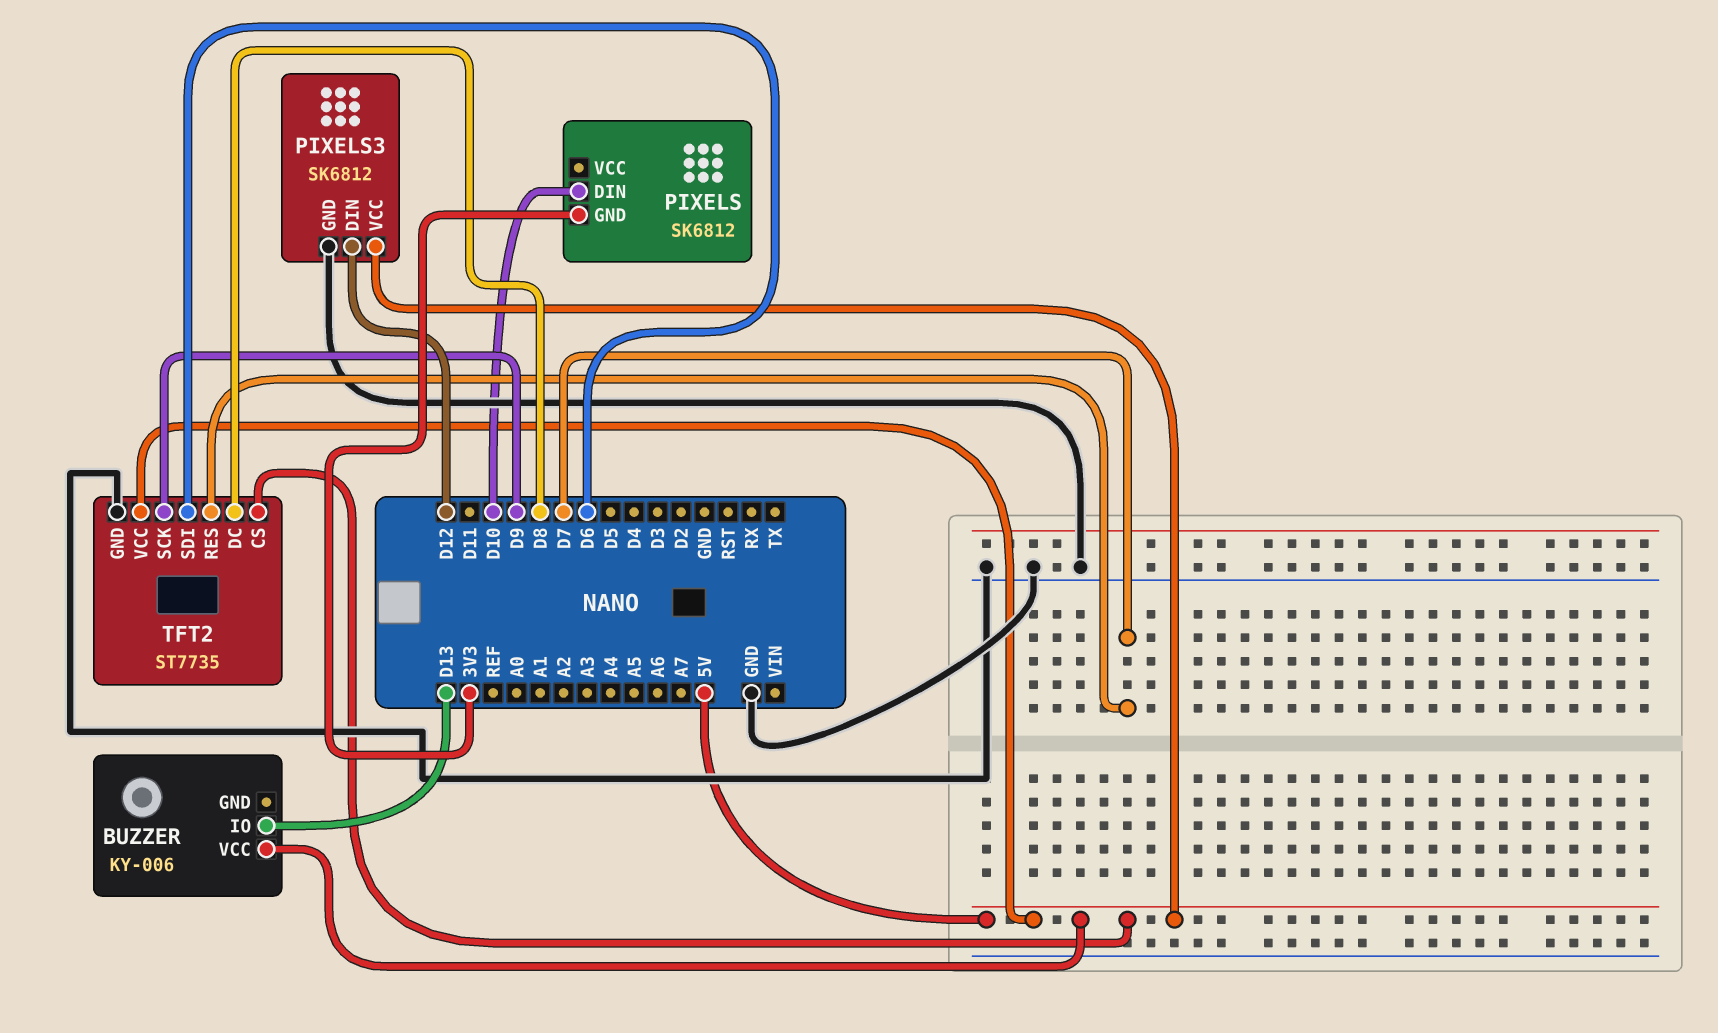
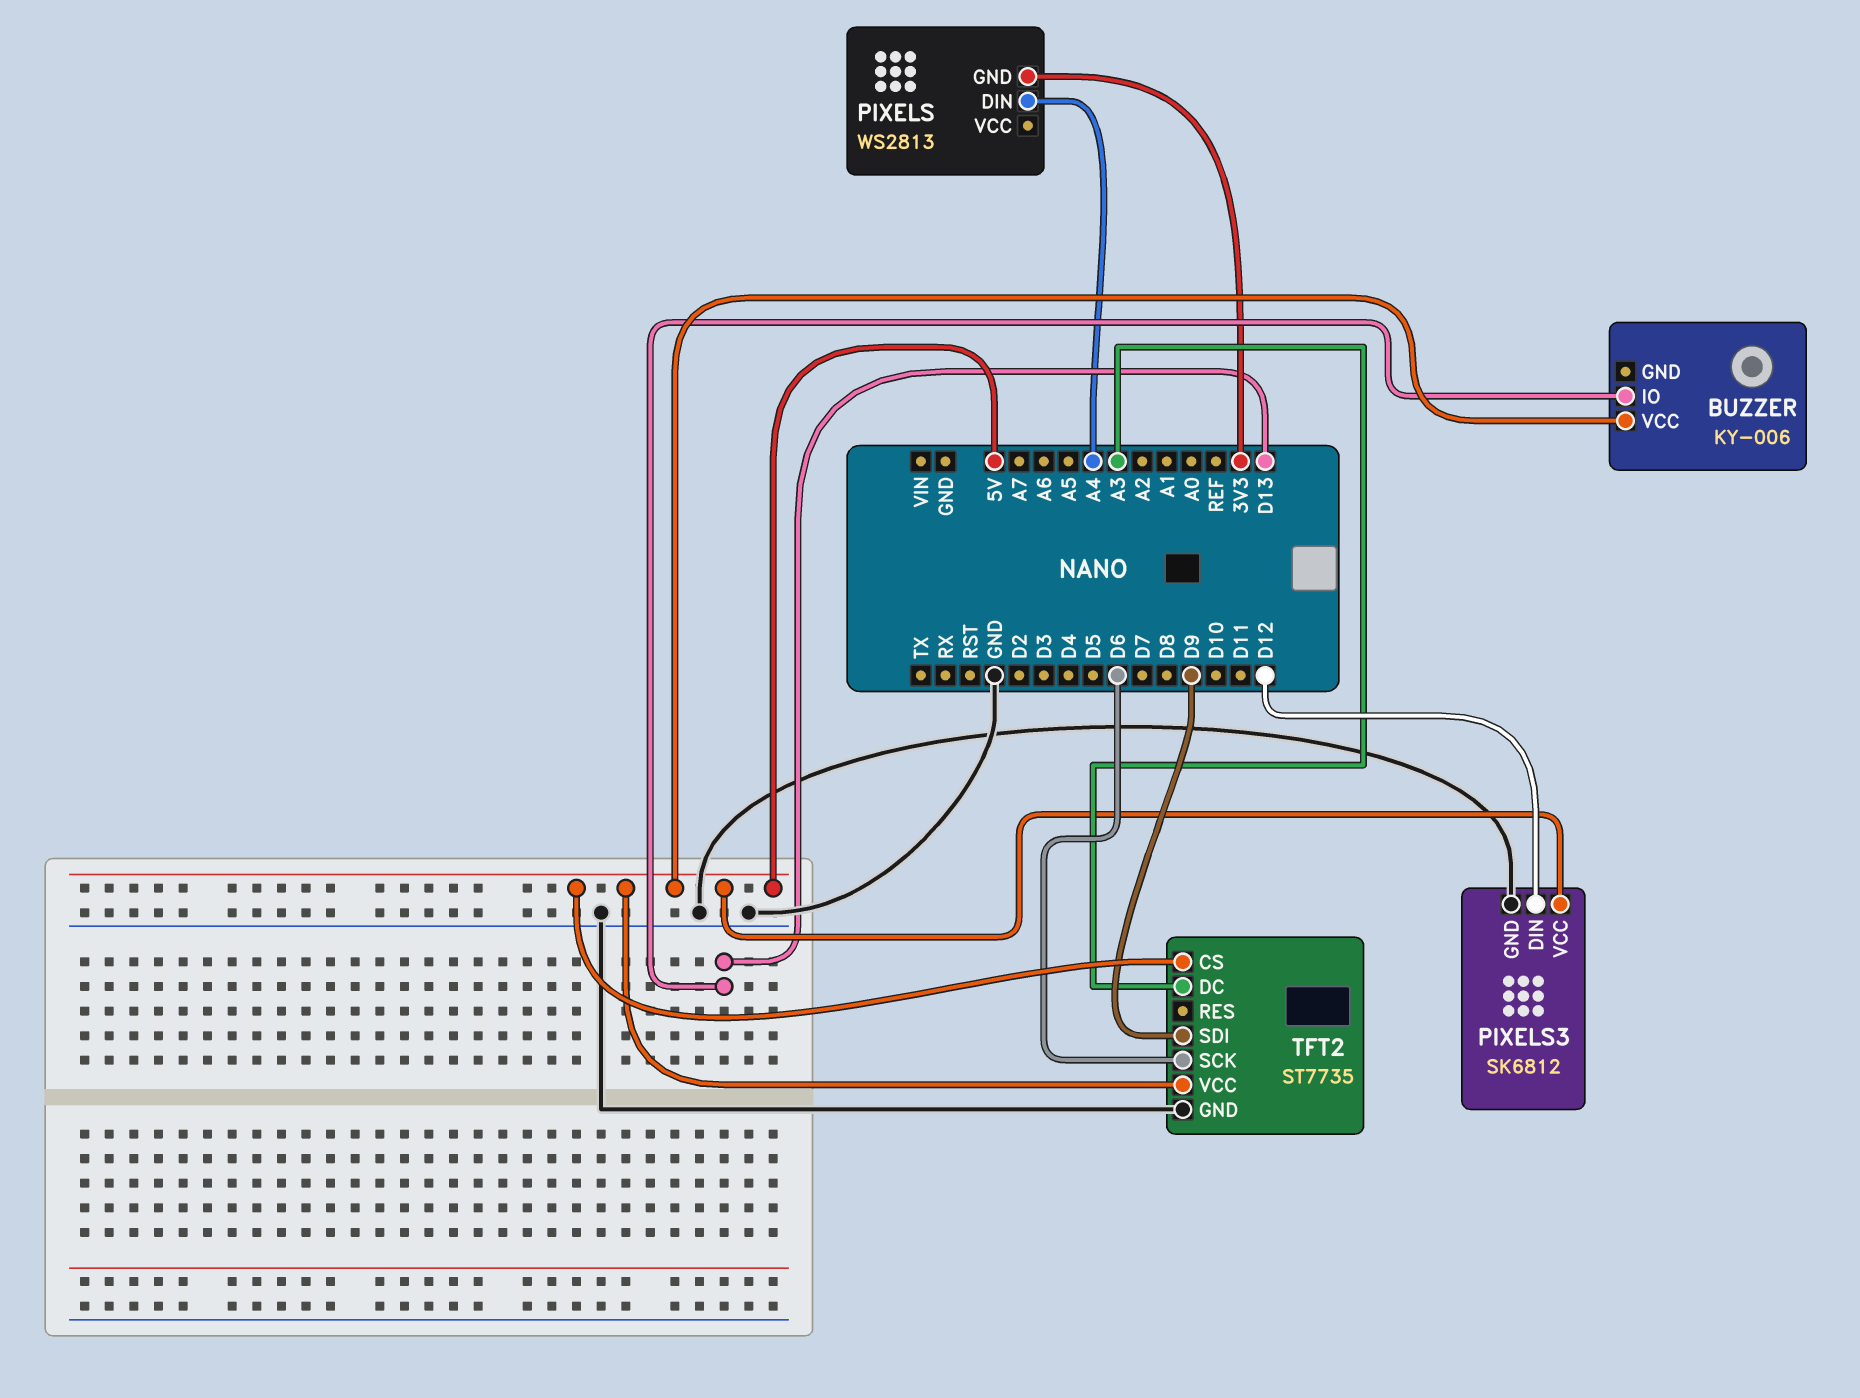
PIXELS: SK6812 -> WS2813
PIXELS pin DIN: D10 -> A4
TFT2 pin DC: D8 -> A3
TFT2 pin RES: D7 -> none
TFT2 pin SCK: D9 -> D6
TFT2 pin SDI: D6 -> D9

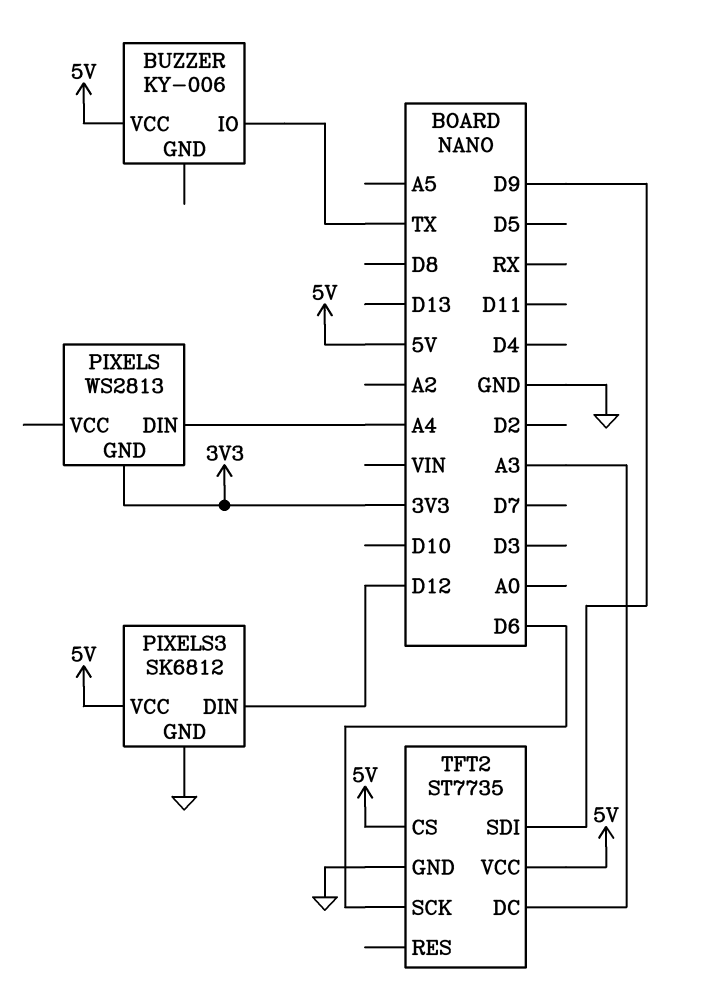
BUZZER pin IO: D13 -> TX

